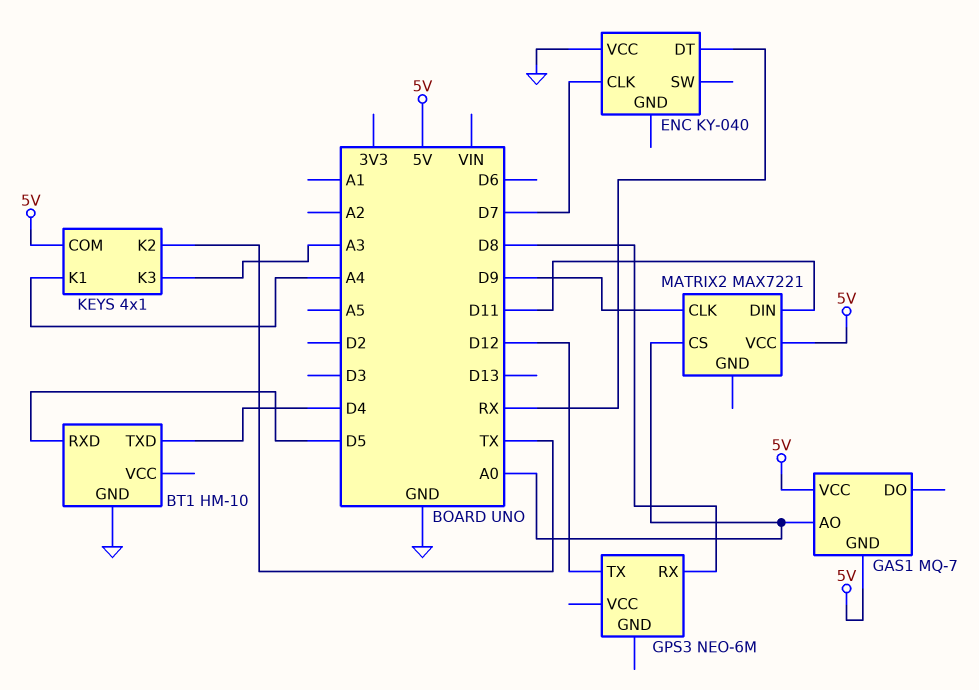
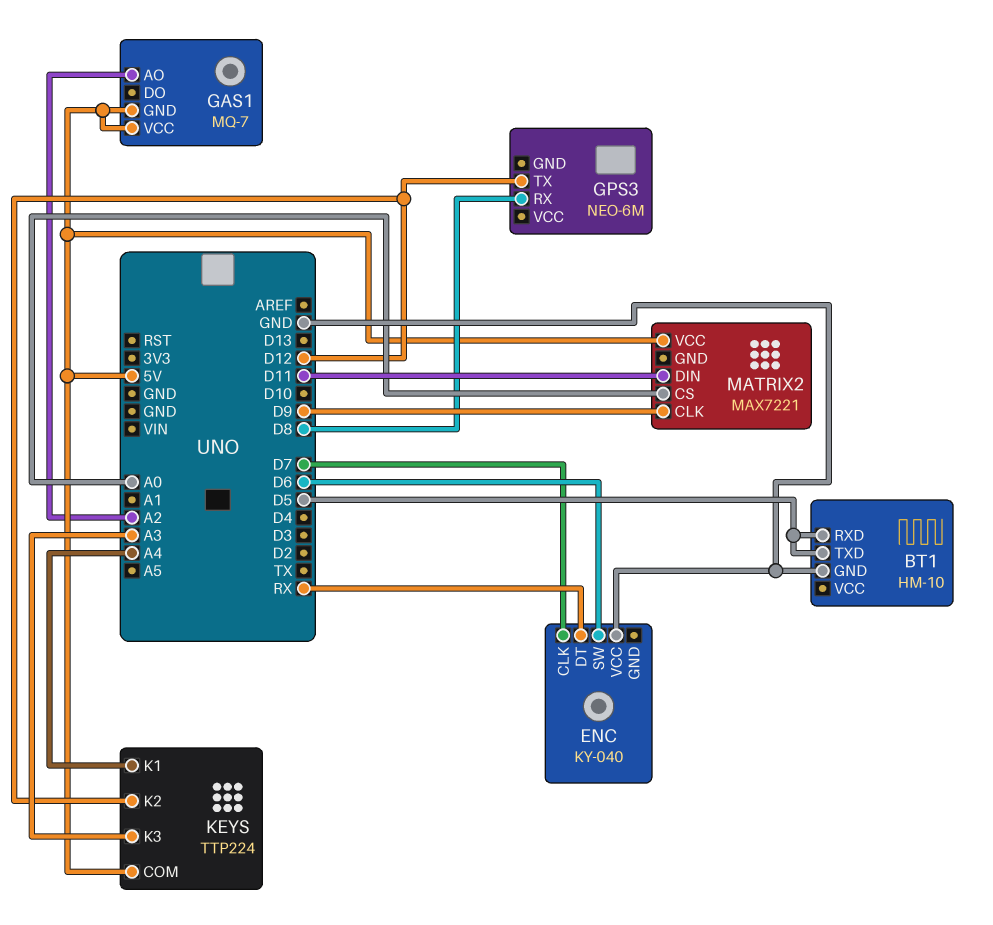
BT1 pin TXD: D4 -> D5
ENC pin SW: none -> D6
GAS1 pin AO: A0 -> A2
KEYS: 4x1 -> TTP224
KEYS pin K2: TX -> D12

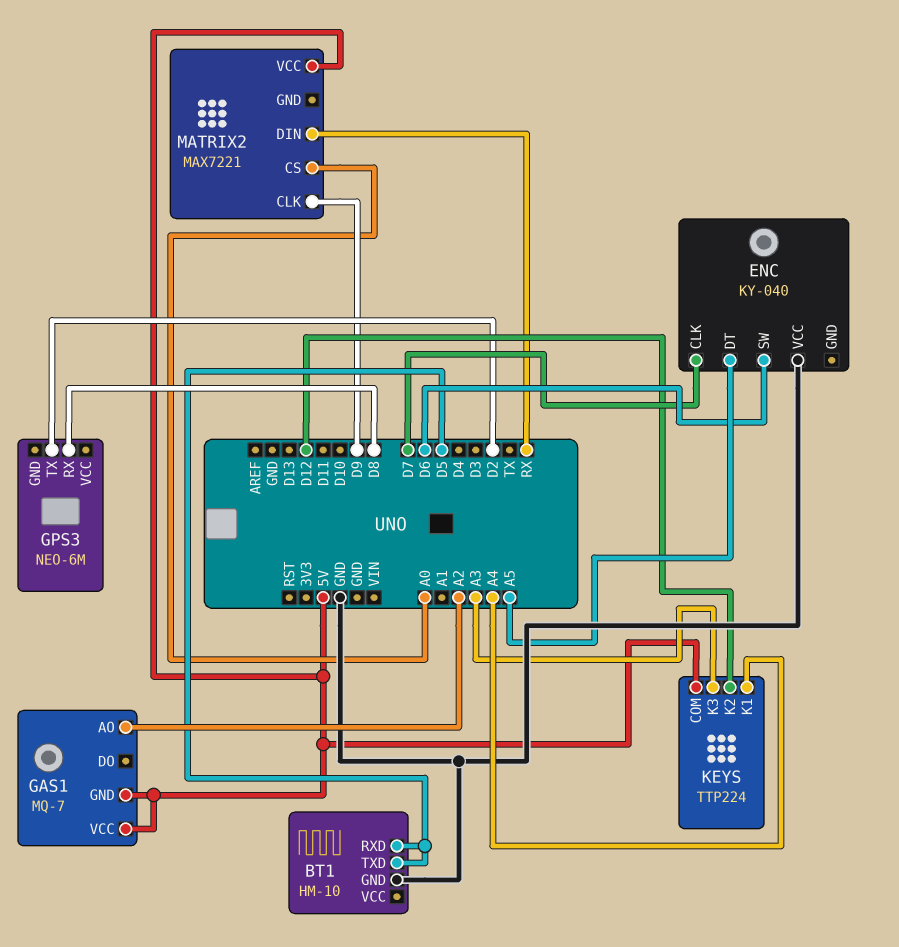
ENC pin DT: RX -> A5
GPS3 pin TX: D12 -> D2
MATRIX2 pin DIN: D11 -> RX

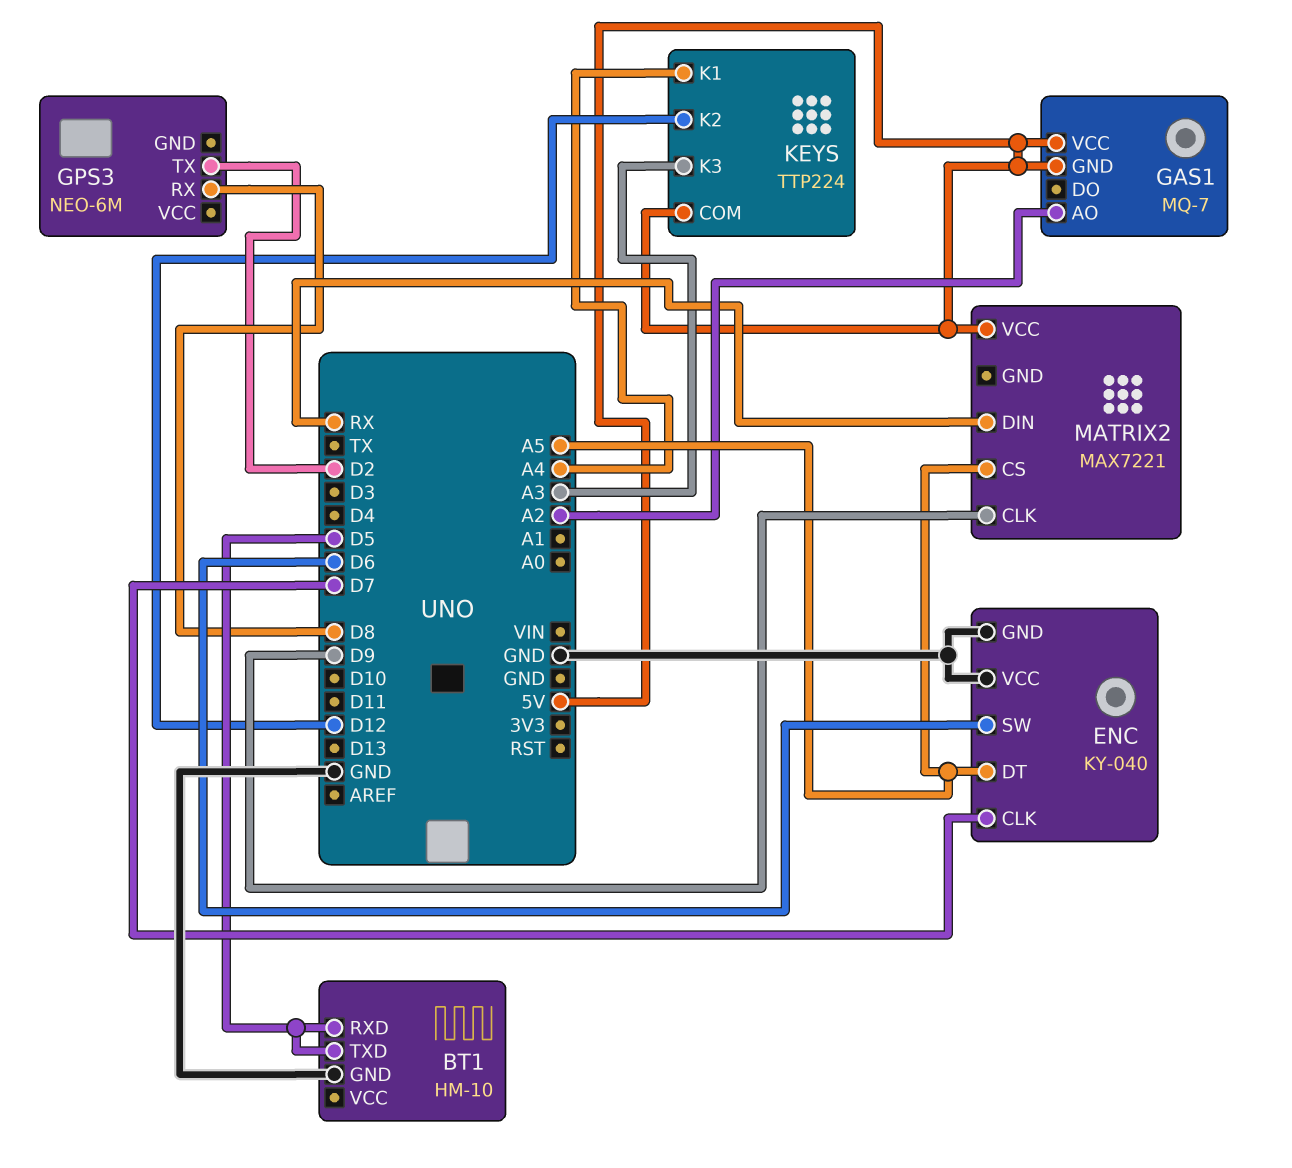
ENC pin GND: none -> GND
MATRIX2 pin CS: A0 -> A5

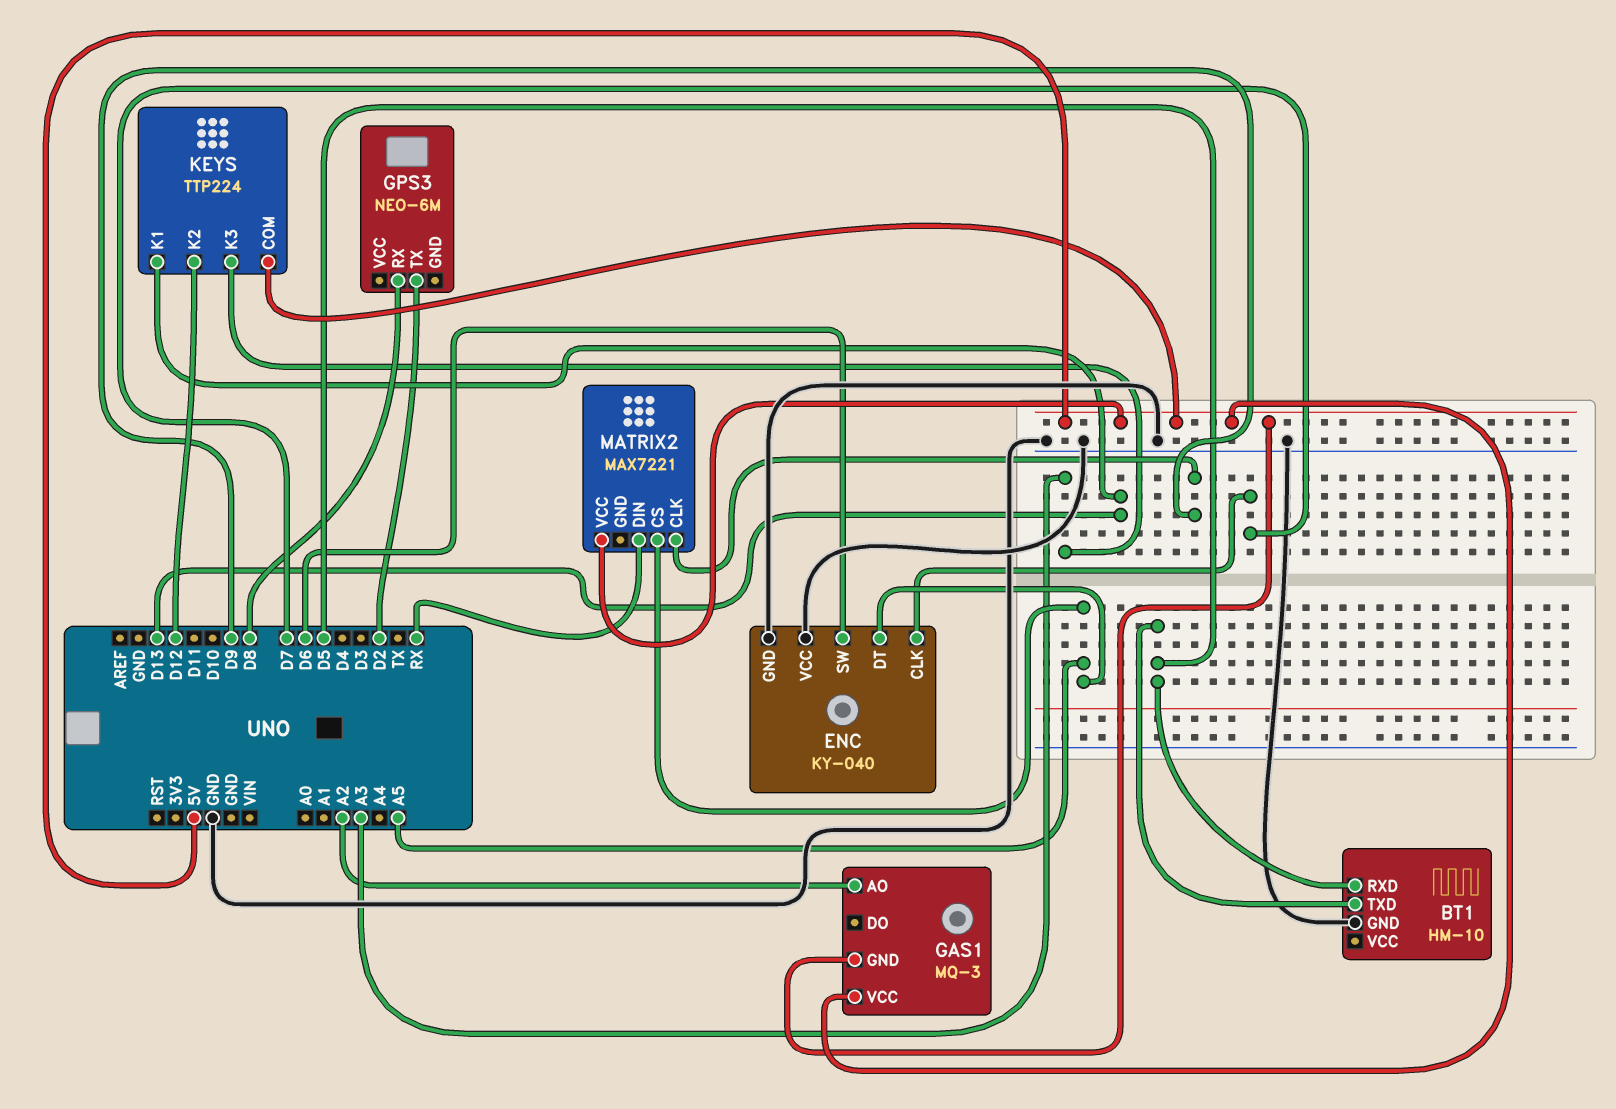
GAS1: MQ-7 -> MQ-3
KEYS pin K1: A4 -> D13

